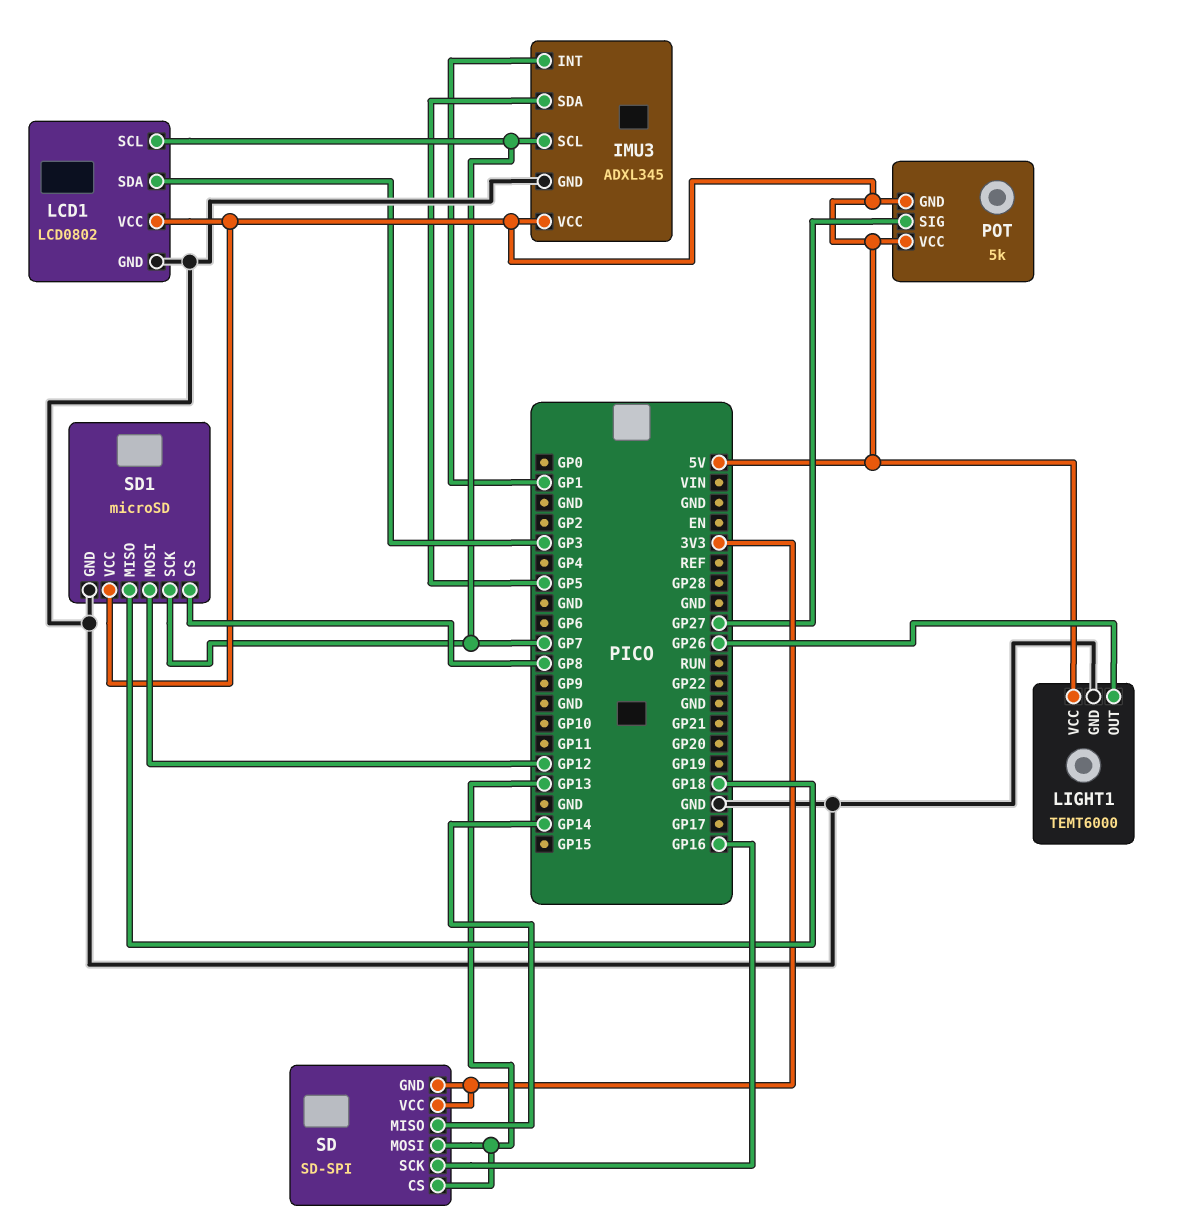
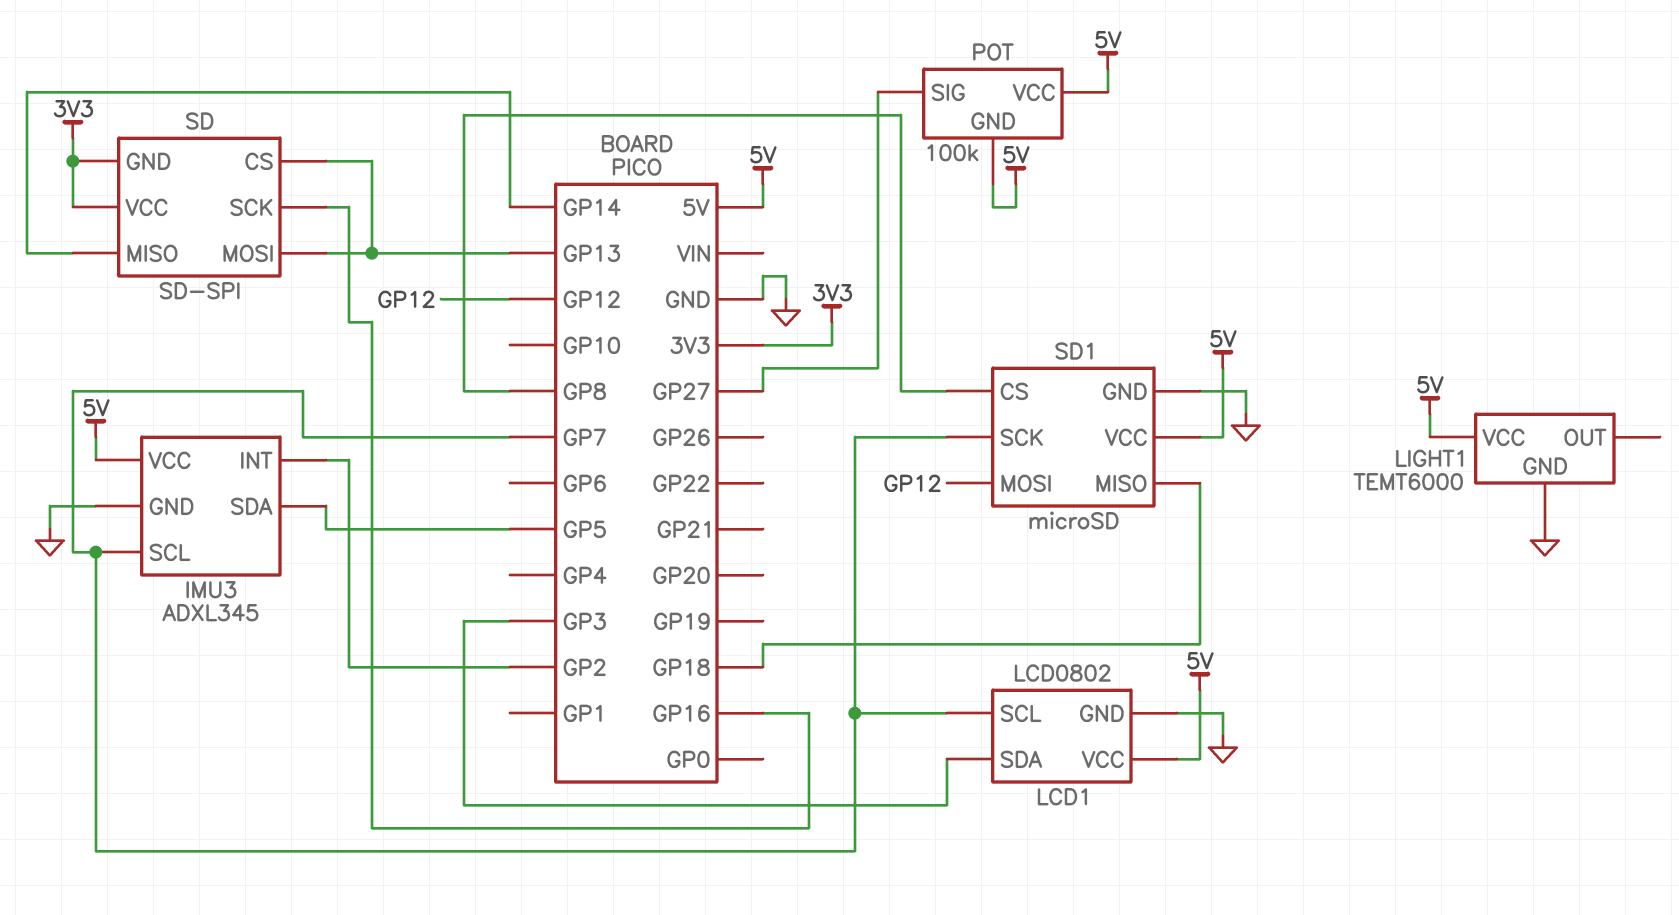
IMU3 pin INT: GP1 -> GP2
LIGHT1 pin OUT: GP26 -> none
POT: 5k -> 100k

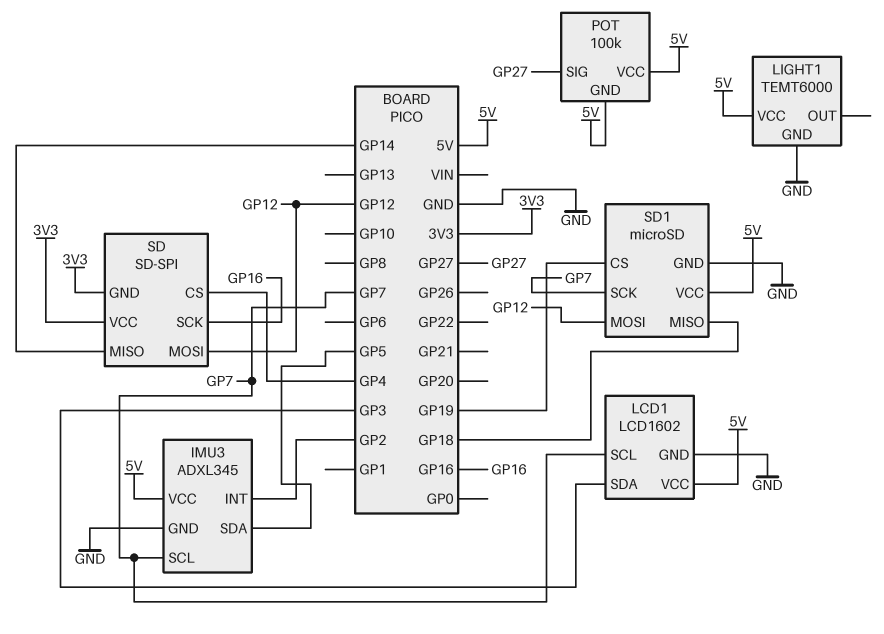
LCD1: LCD0802 -> LCD1602
SD pin CS: GP13 -> GP4
SD pin MOSI: GP13 -> GP12
SD1 pin CS: GP8 -> GP19

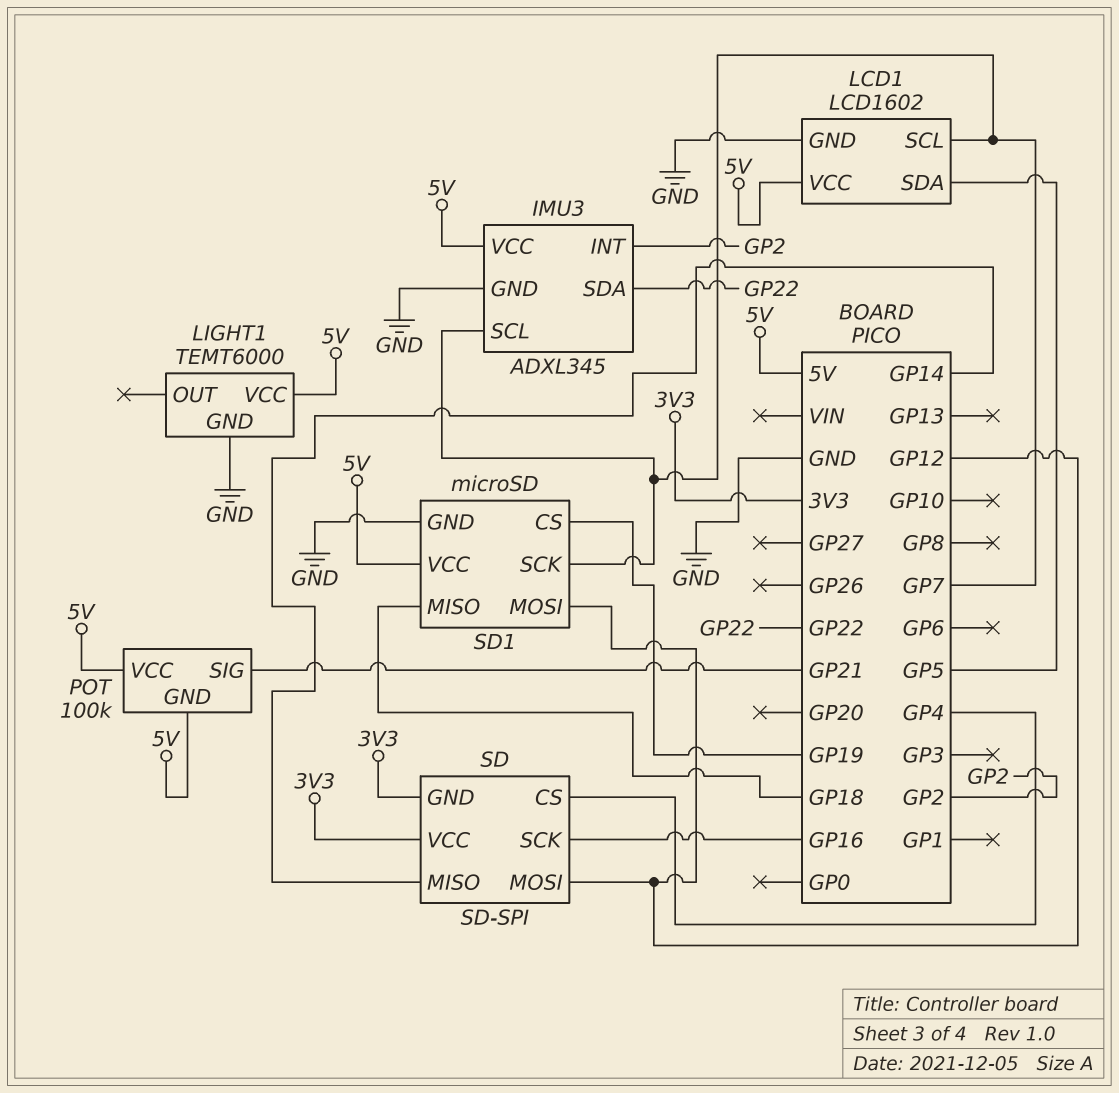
IMU3 pin SDA: GP5 -> GP22
LCD1 pin SDA: GP3 -> GP5
POT pin SIG: GP27 -> GP21

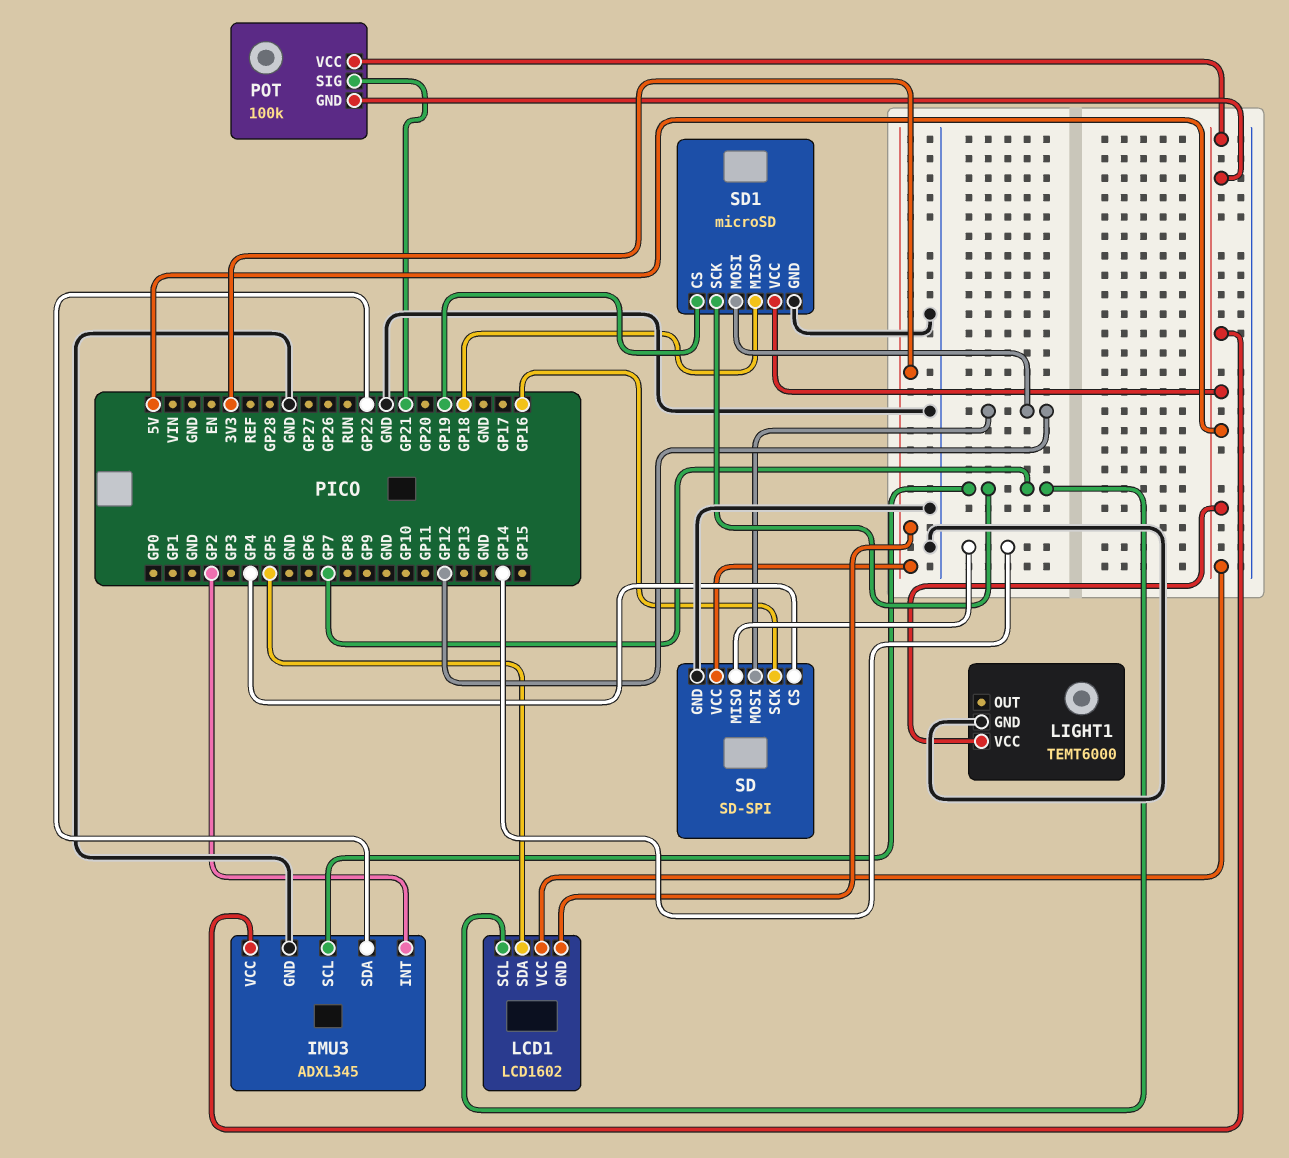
LCD1 pin GND: GND -> 3V3
SD pin GND: 3V3 -> GND

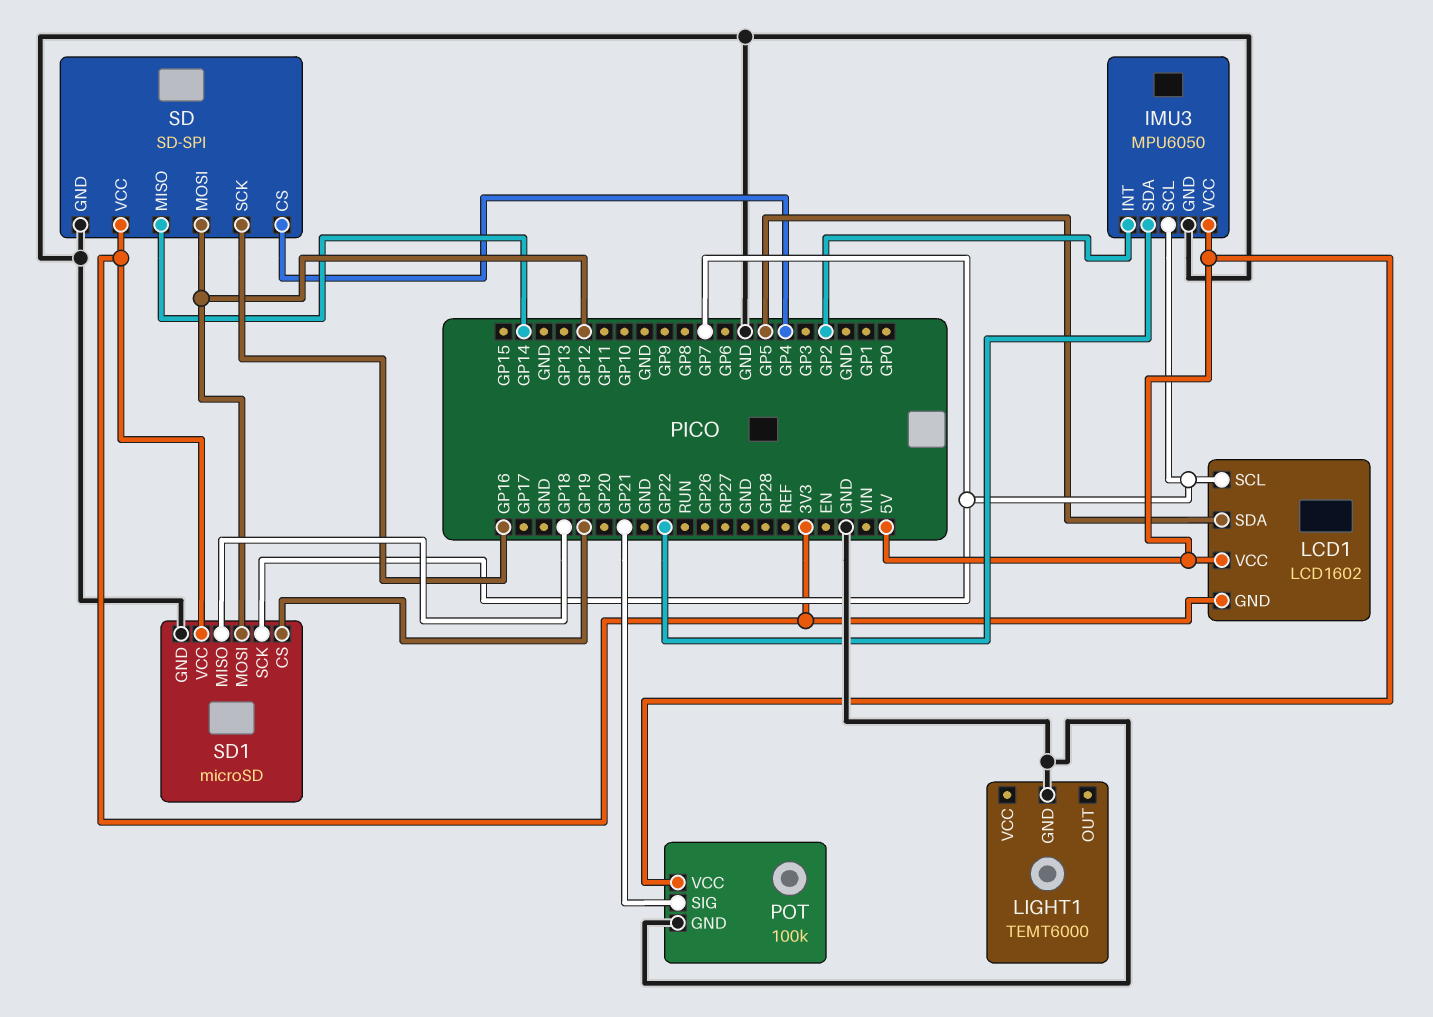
IMU3: ADXL345 -> MPU6050
LIGHT1 pin VCC: 5V -> none
POT pin GND: 5V -> GND
SD1 pin VCC: 5V -> 3V3

